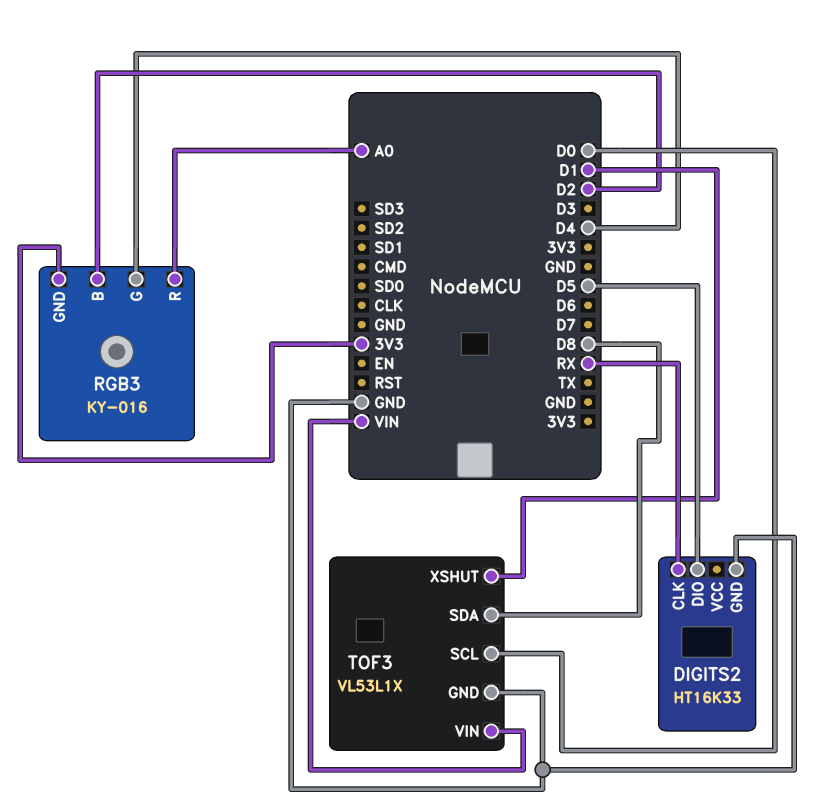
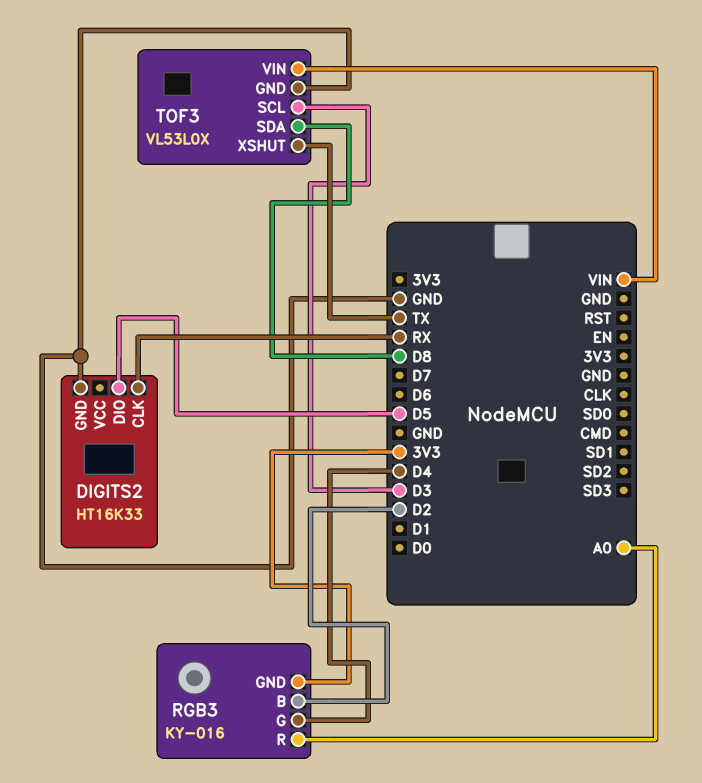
TOF3: VL53L1X -> VL53L0X
TOF3 pin SCL: D0 -> D3
TOF3 pin XSHUT: D1 -> TX

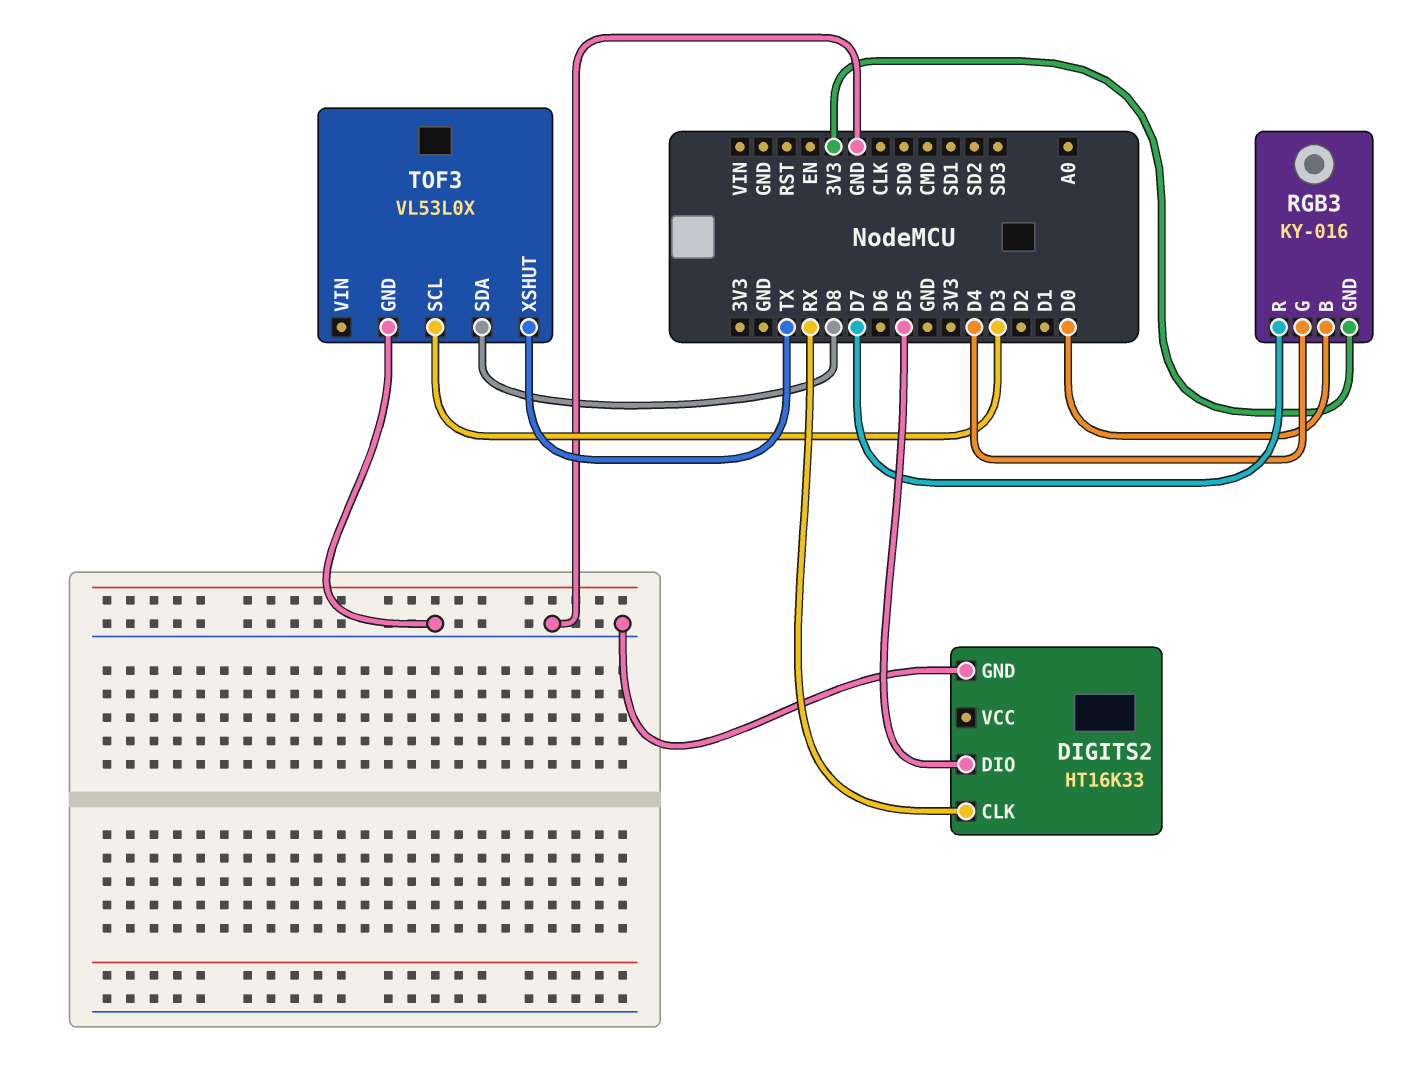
RGB3 pin B: D2 -> D0
RGB3 pin R: A0 -> D7
TOF3 pin VIN: VIN -> none

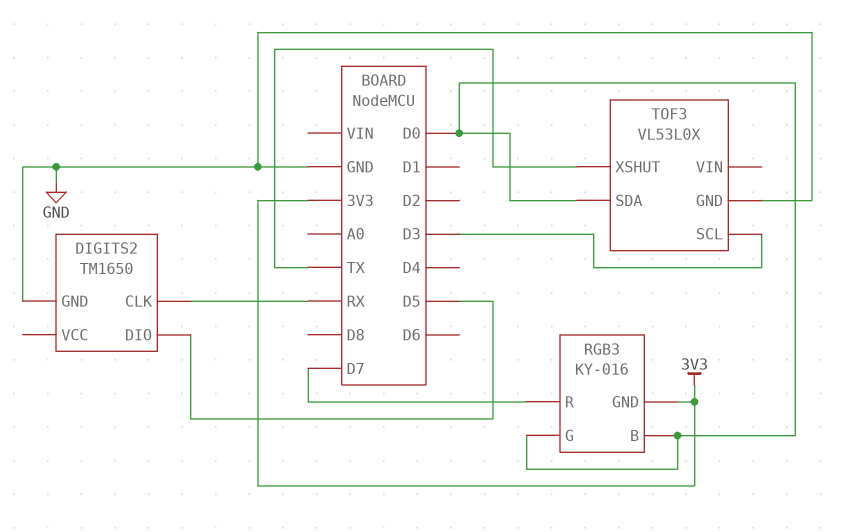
DIGITS2: HT16K33 -> TM1650
RGB3 pin G: D4 -> D0
TOF3 pin SDA: D8 -> D0

